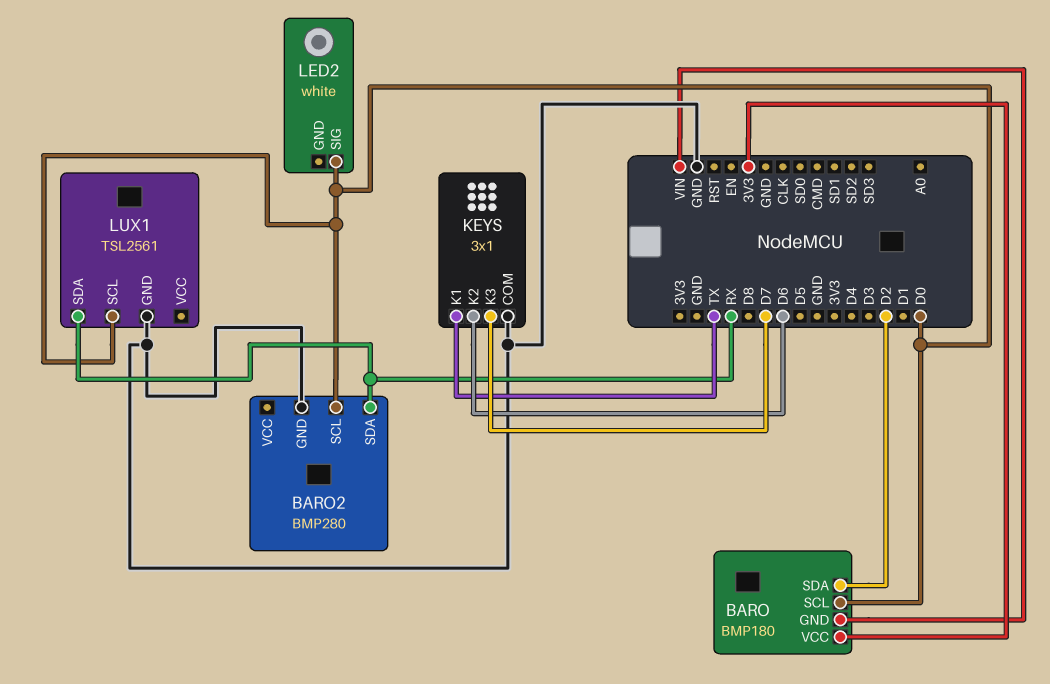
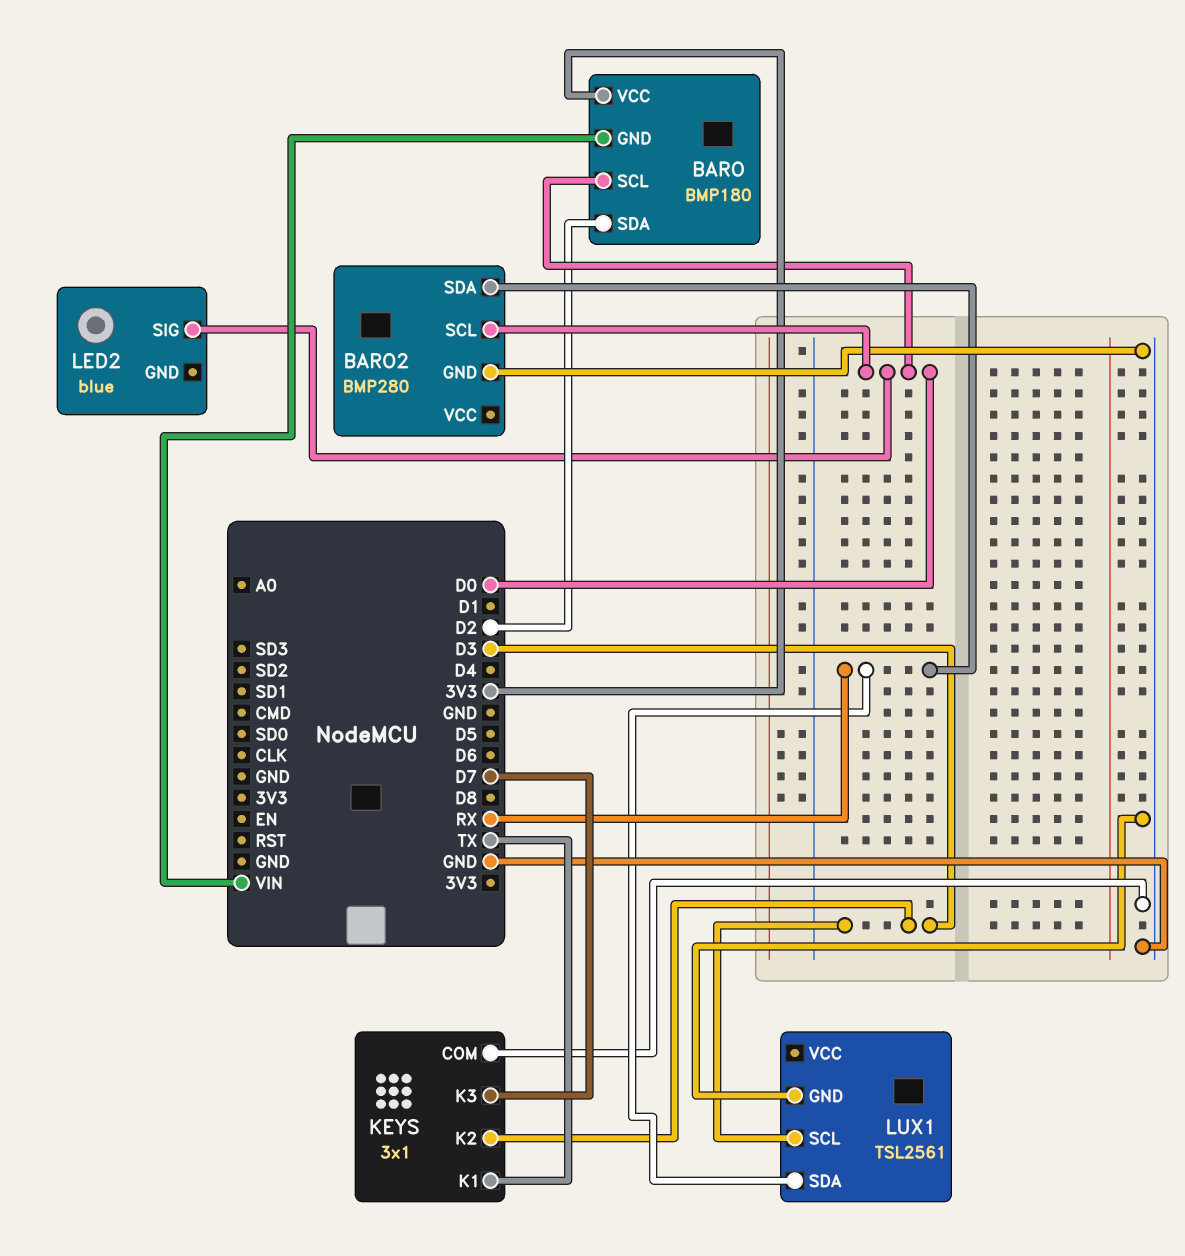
KEYS pin K2: D6 -> D3
LED2: white -> blue
LUX1 pin SCL: D0 -> D3

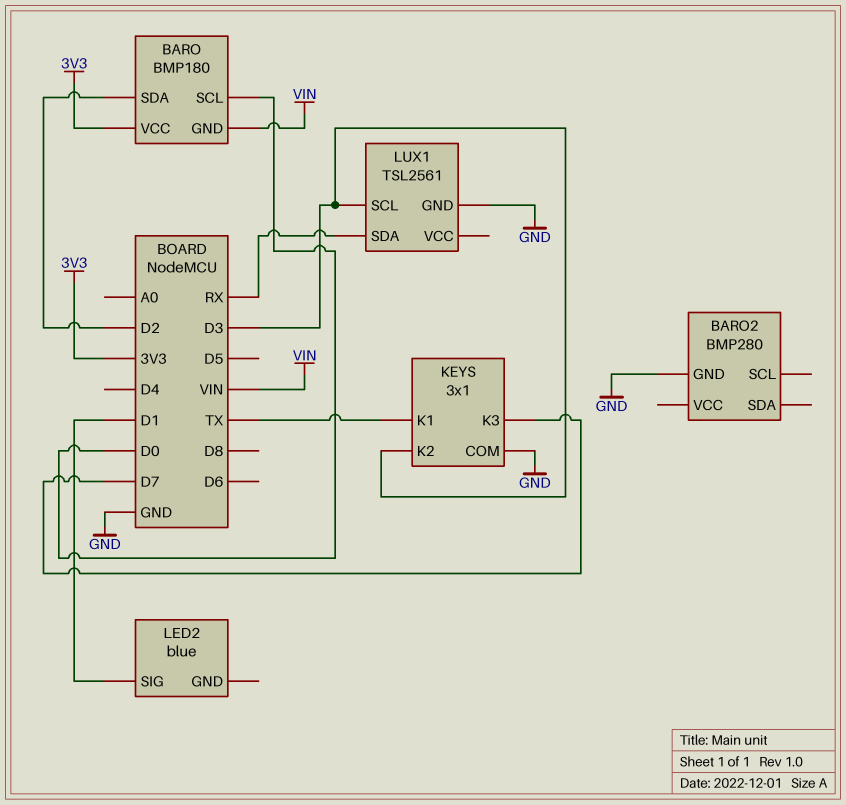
BARO2 pin SCL: D0 -> none
BARO2 pin SDA: RX -> none
LED2 pin SIG: D0 -> D1

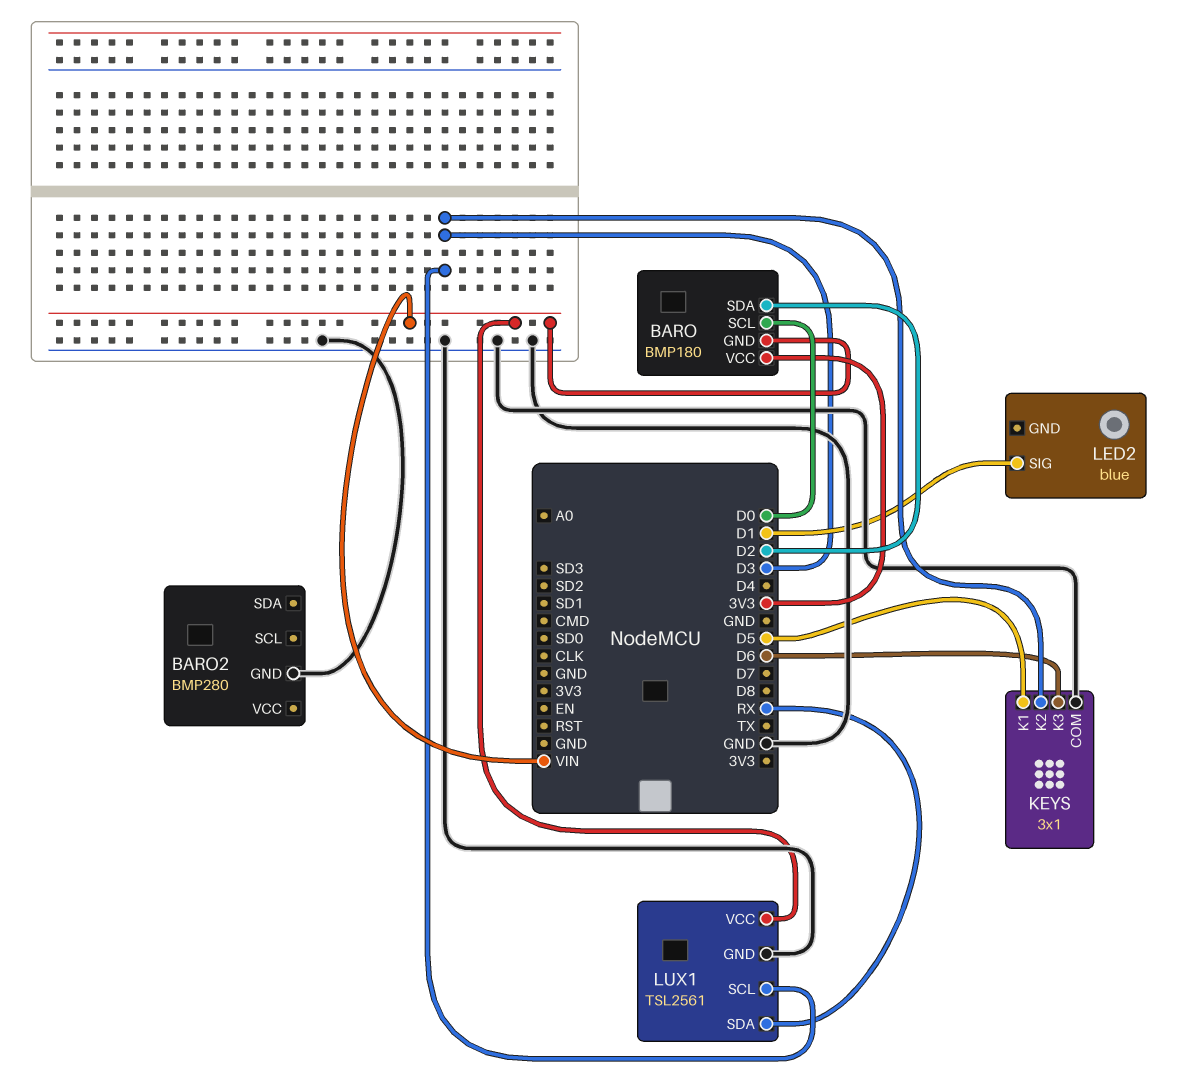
KEYS pin K1: TX -> D5
KEYS pin K3: D7 -> D6
LUX1 pin VCC: none -> VIN

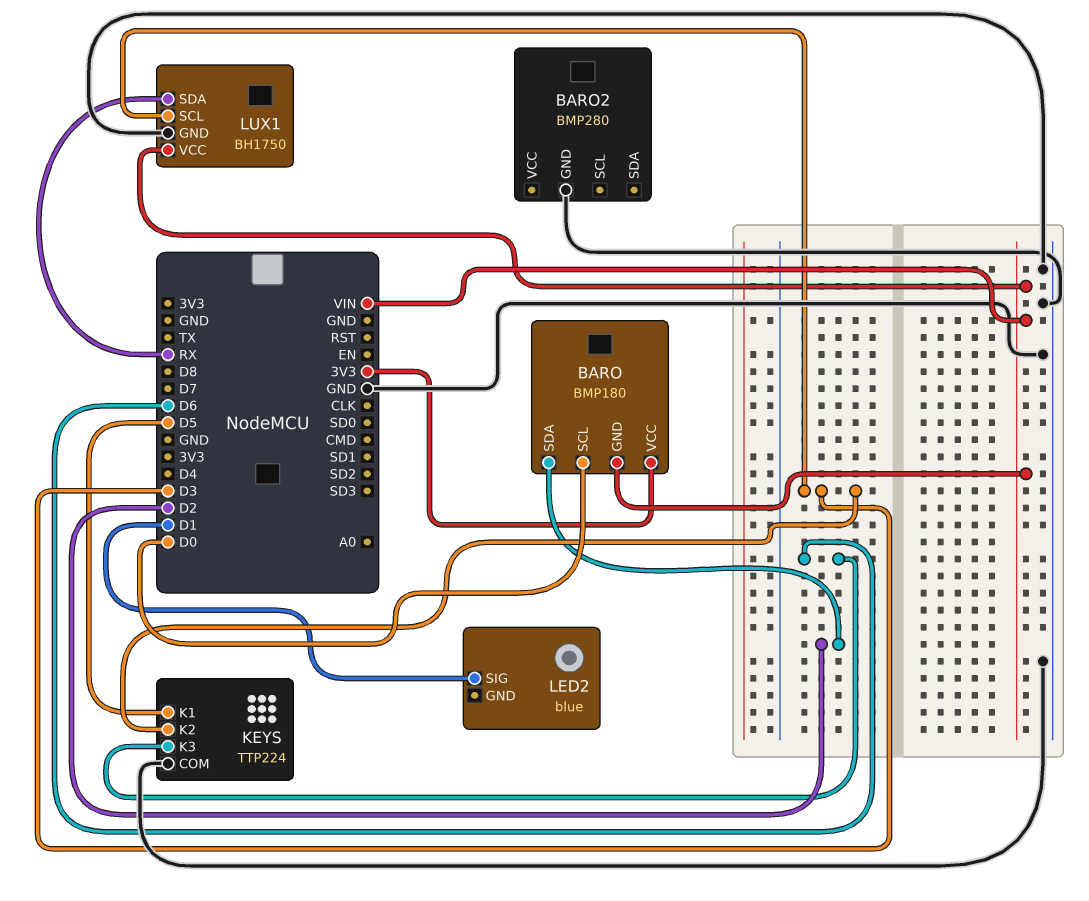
KEYS: 3x1 -> TTP224
LUX1: TSL2561 -> BH1750

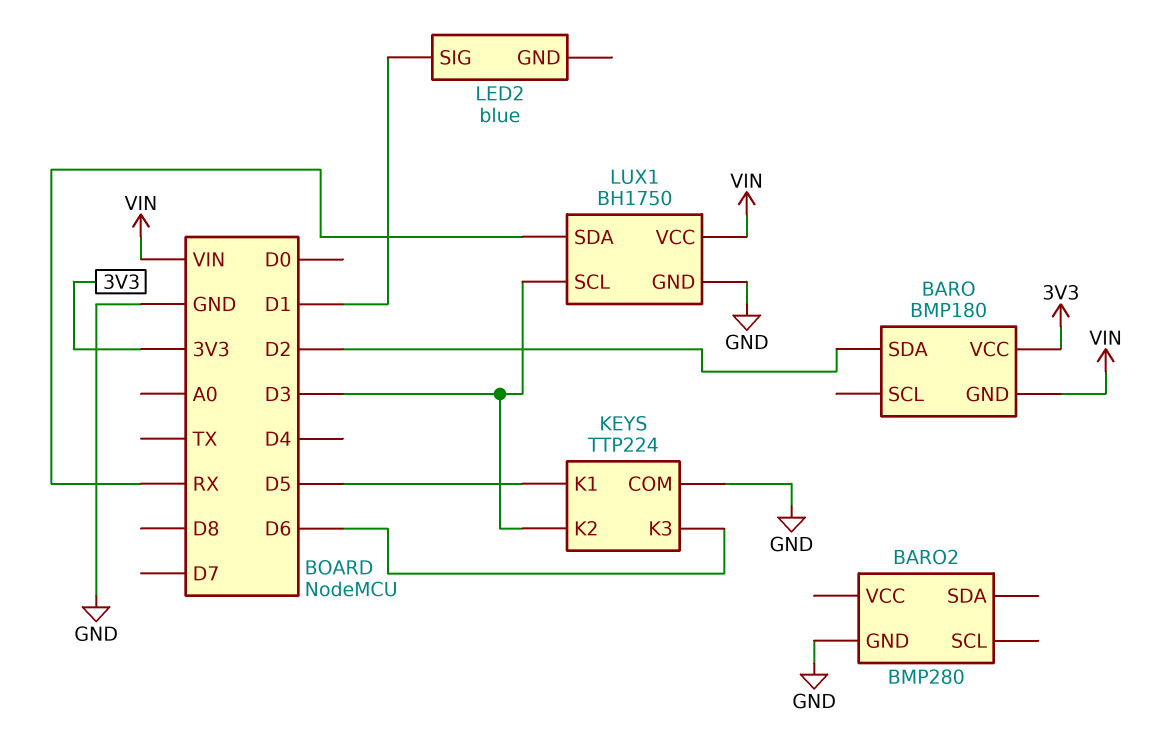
BARO pin SCL: D0 -> none

